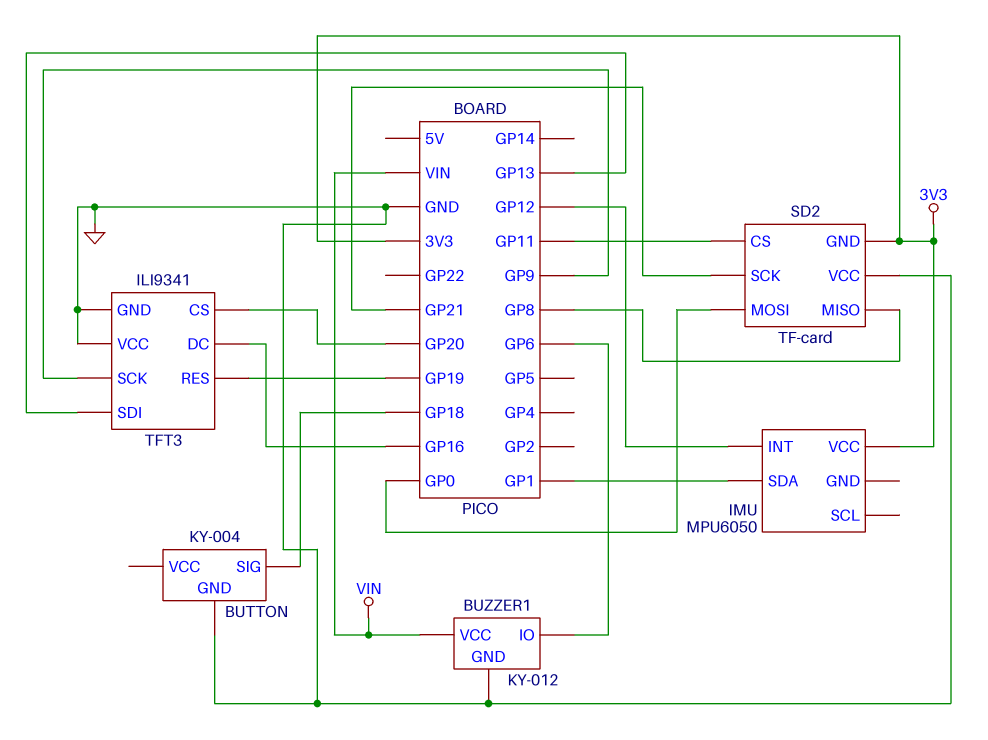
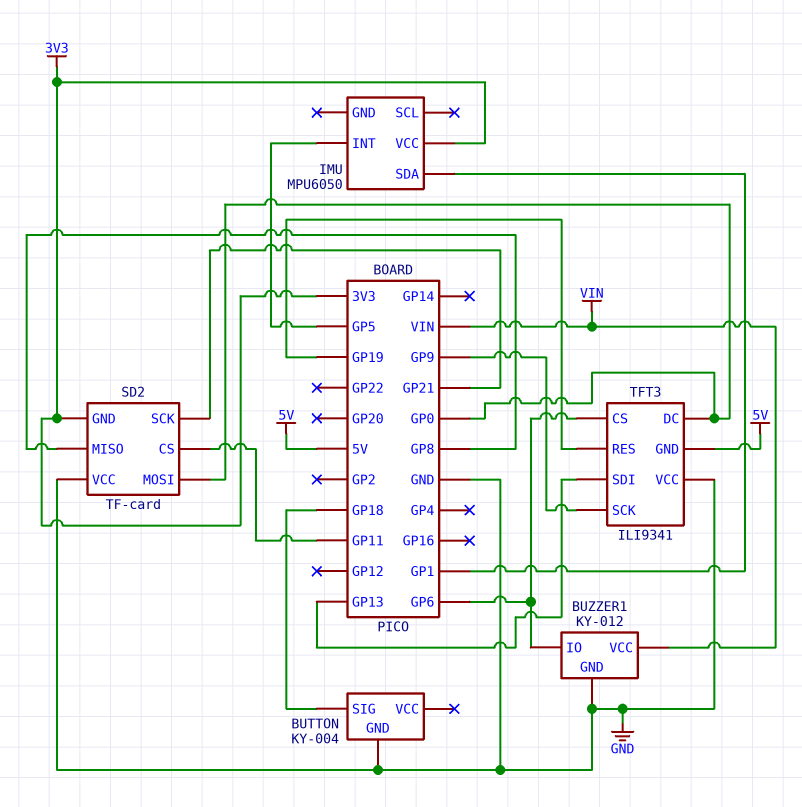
IMU pin INT: GP12 -> GP5
TFT3 pin CS: GP20 -> GP6
TFT3 pin DC: GP16 -> GP0
TFT3 pin GND: GND -> 5V

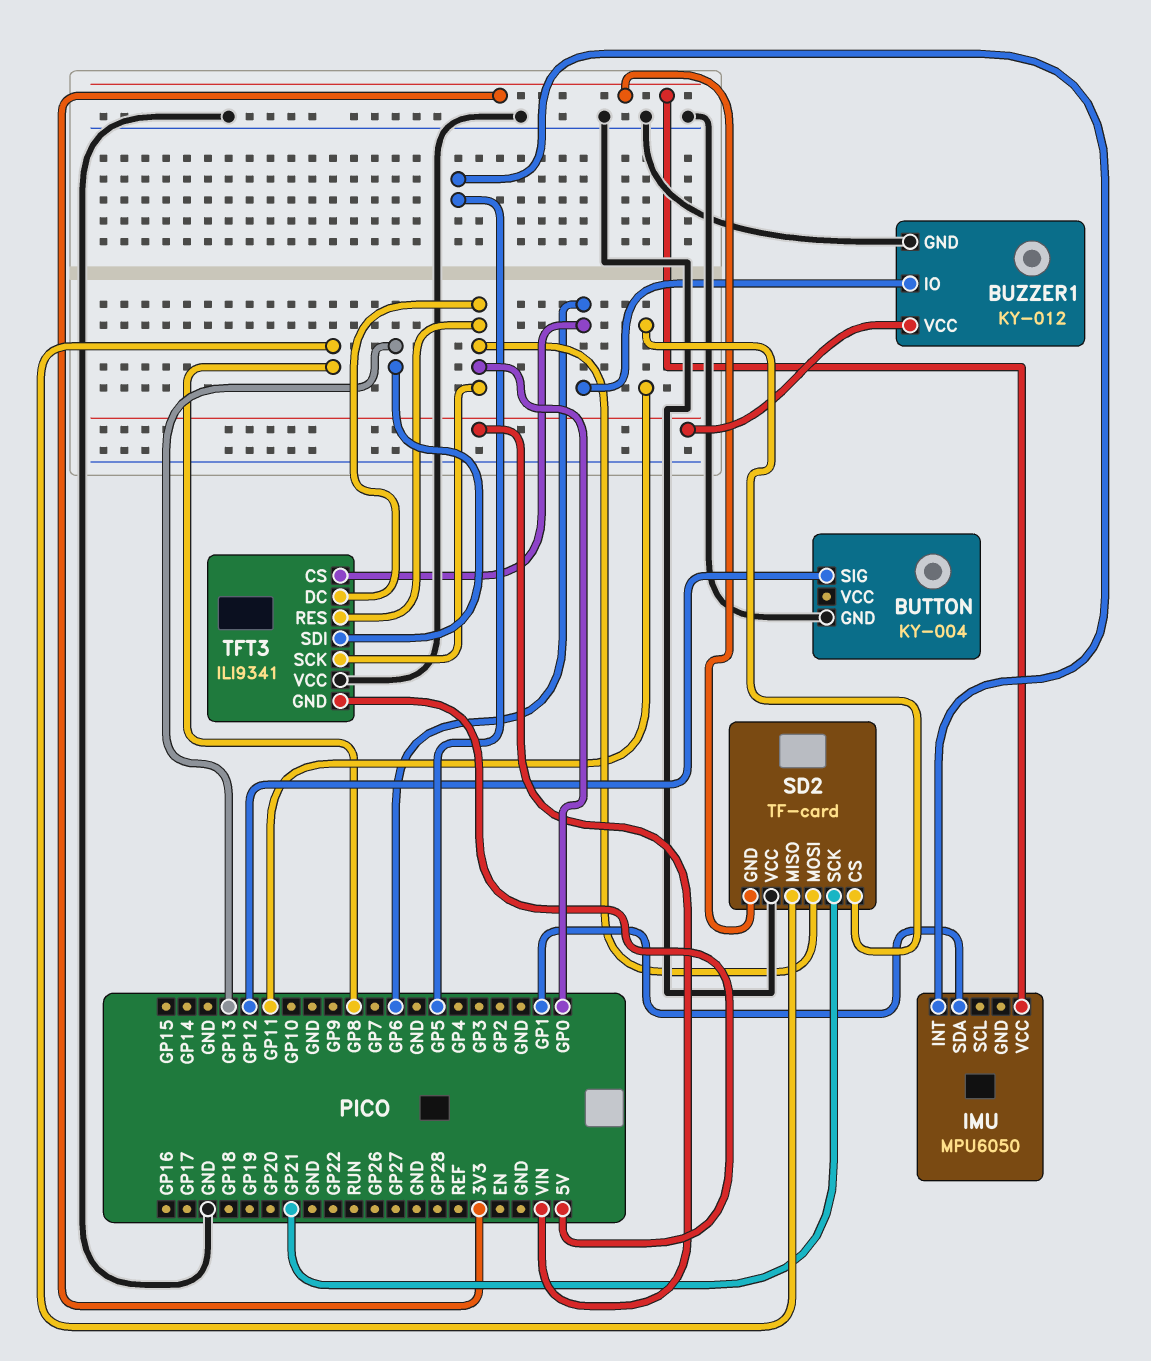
BUTTON pin SIG: GP18 -> GP12
TFT3 pin RES: GP19 -> GP0
TFT3 pin SCK: GP9 -> GP0

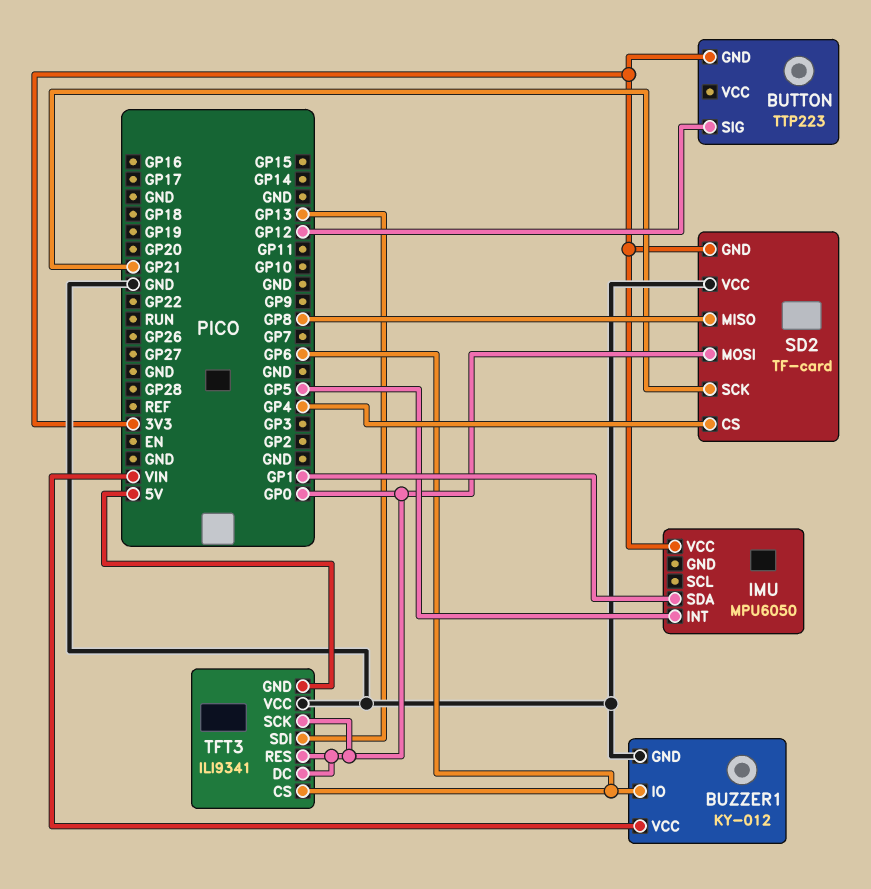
BUTTON: KY-004 -> TTP223
BUTTON pin GND: GND -> 3V3
SD2 pin CS: GP11 -> GP4

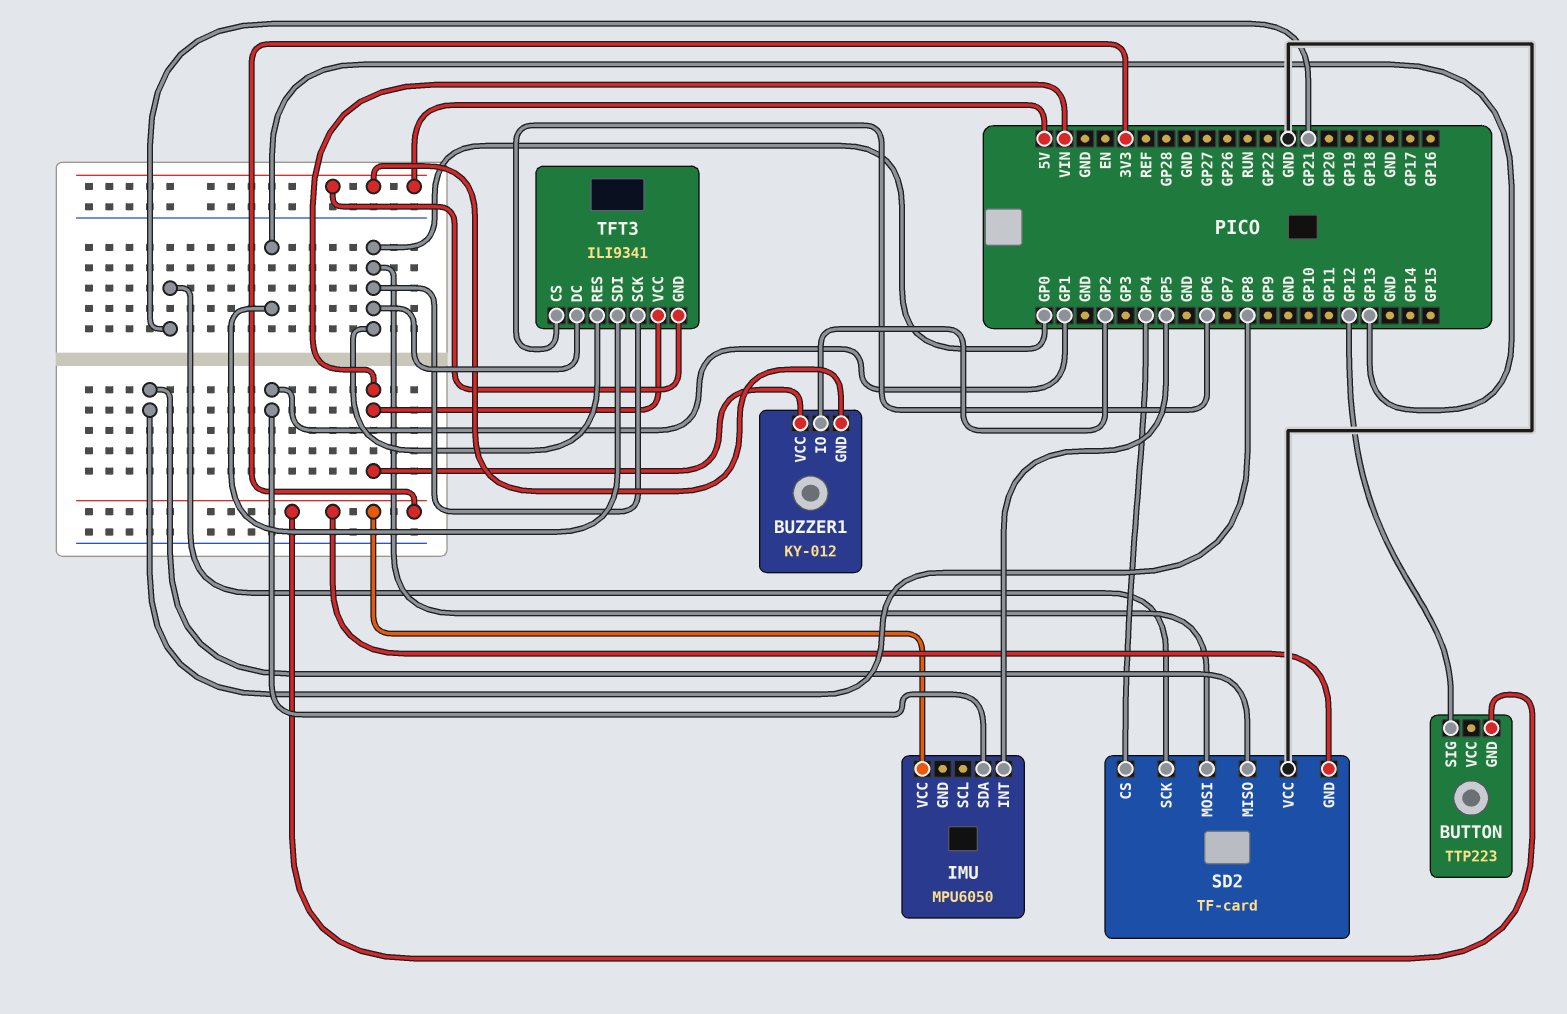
BUZZER1 pin GND: GND -> 5V
BUZZER1 pin IO: GP6 -> GP2
TFT3 pin VCC: GND -> VIN

